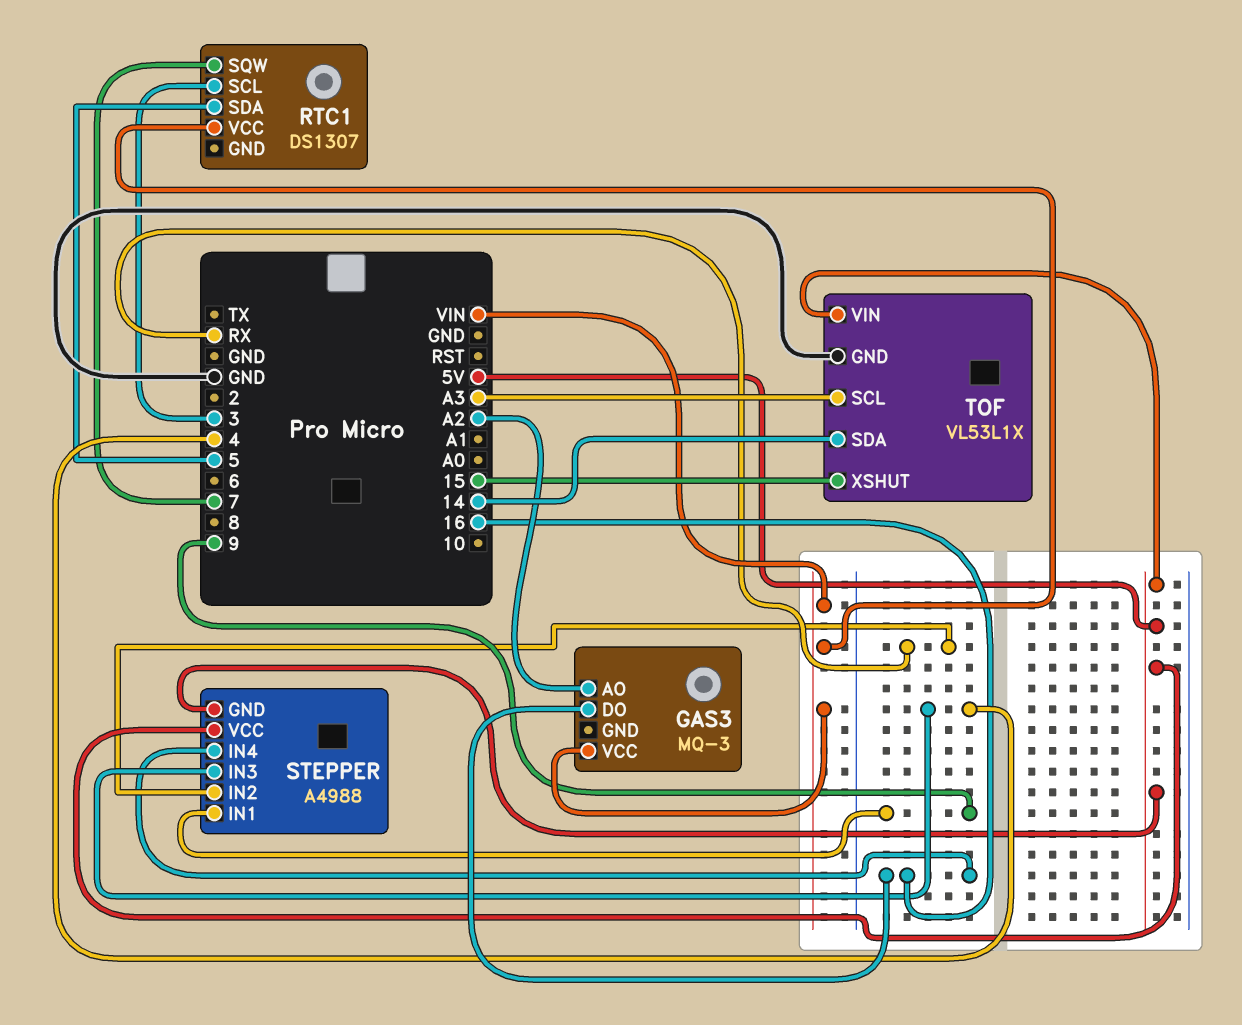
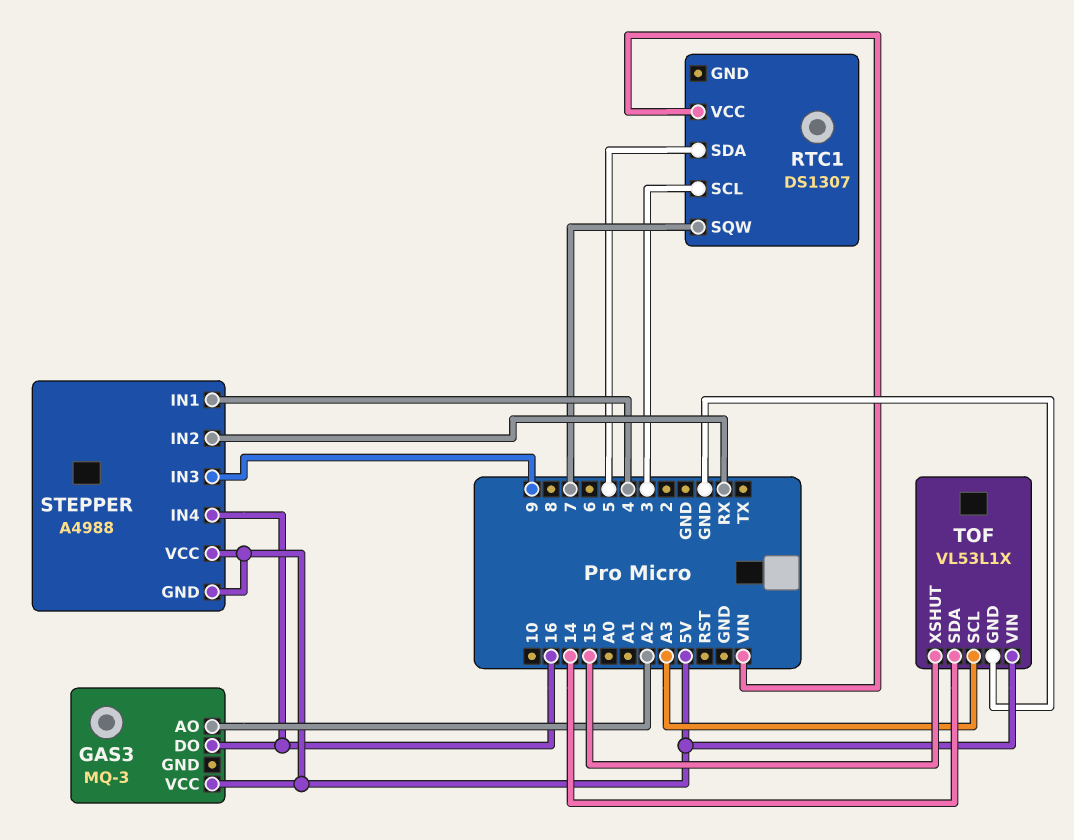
GAS3 pin VCC: VIN -> 5V
STEPPER pin IN1: 9 -> 4
STEPPER pin IN3: 4 -> 9

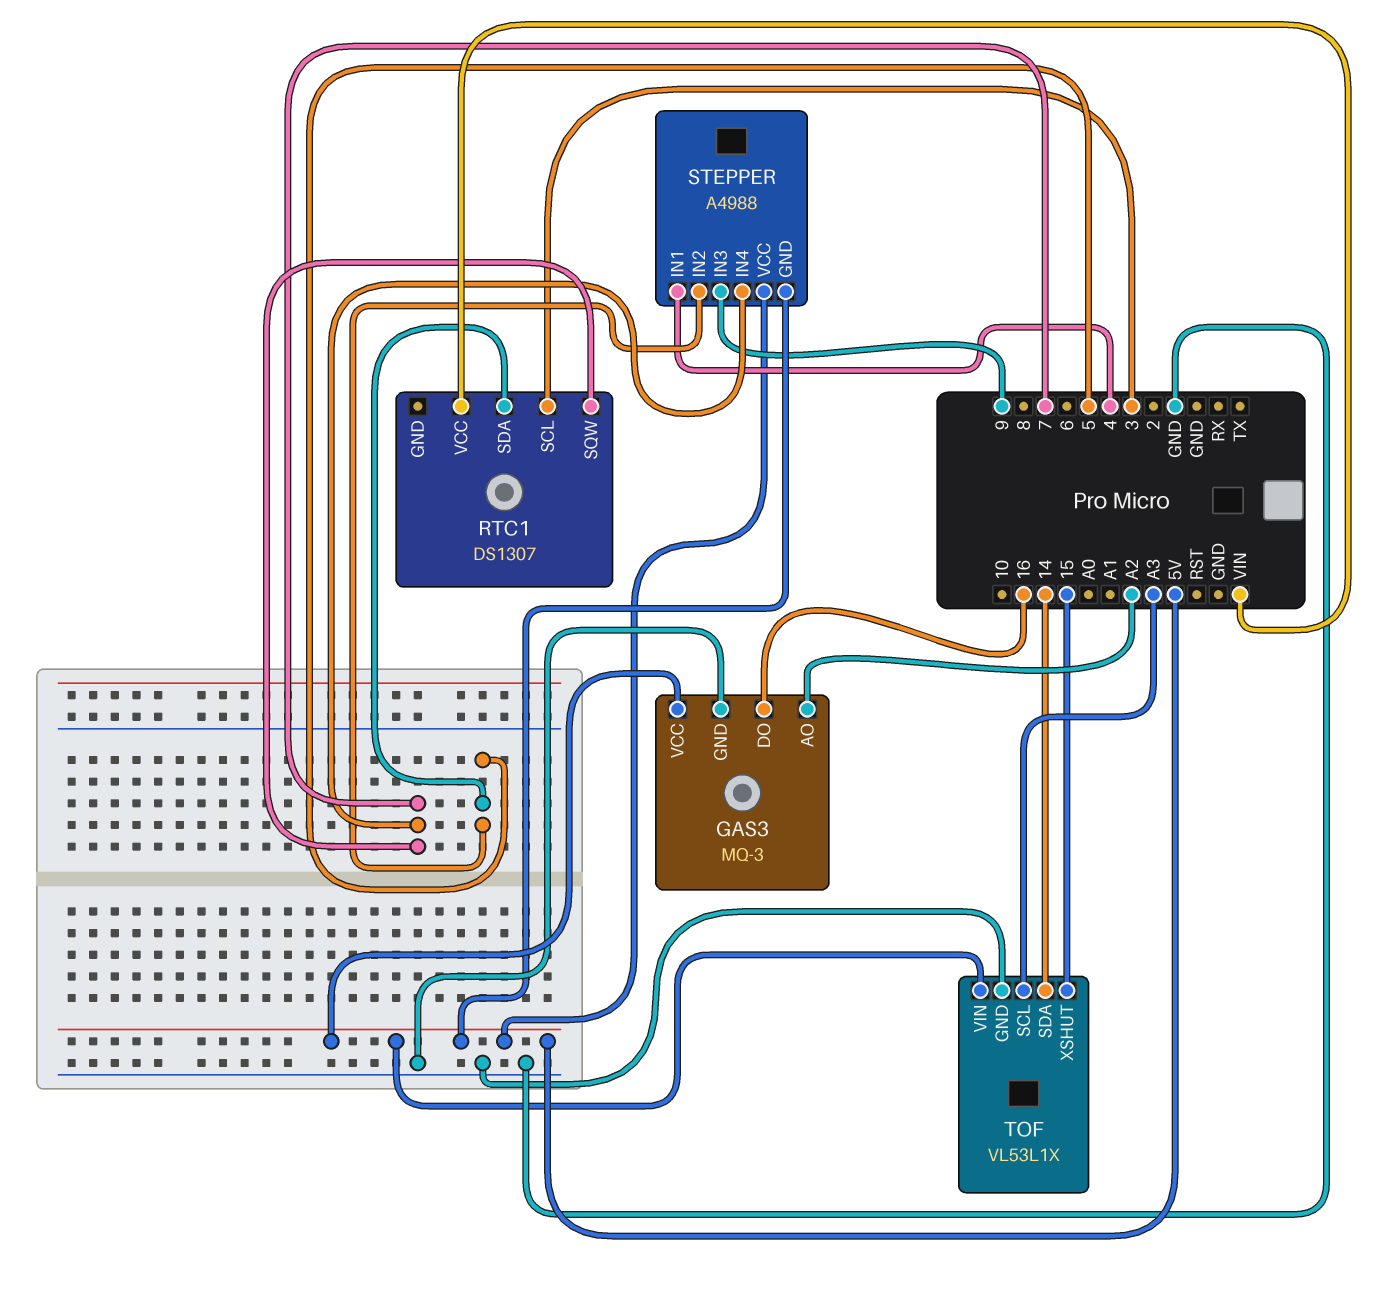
GAS3 pin GND: none -> GND
STEPPER pin IN2: RX -> 5
STEPPER pin IN4: 16 -> 7

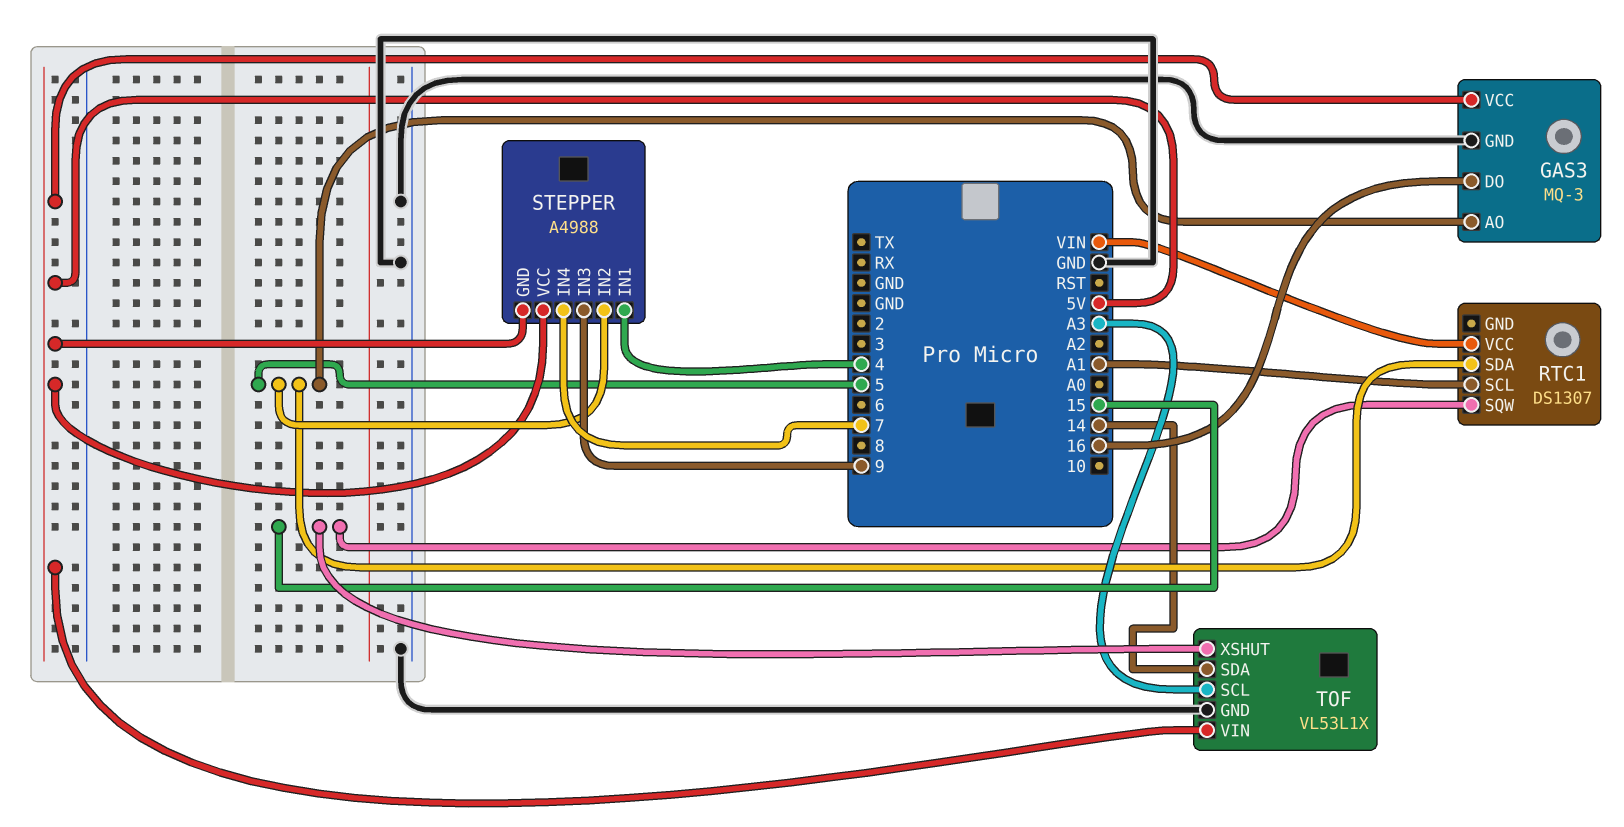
GAS3 pin AO: A2 -> 5
RTC1 pin SCL: 3 -> A1
RTC1 pin SQW: 7 -> 15

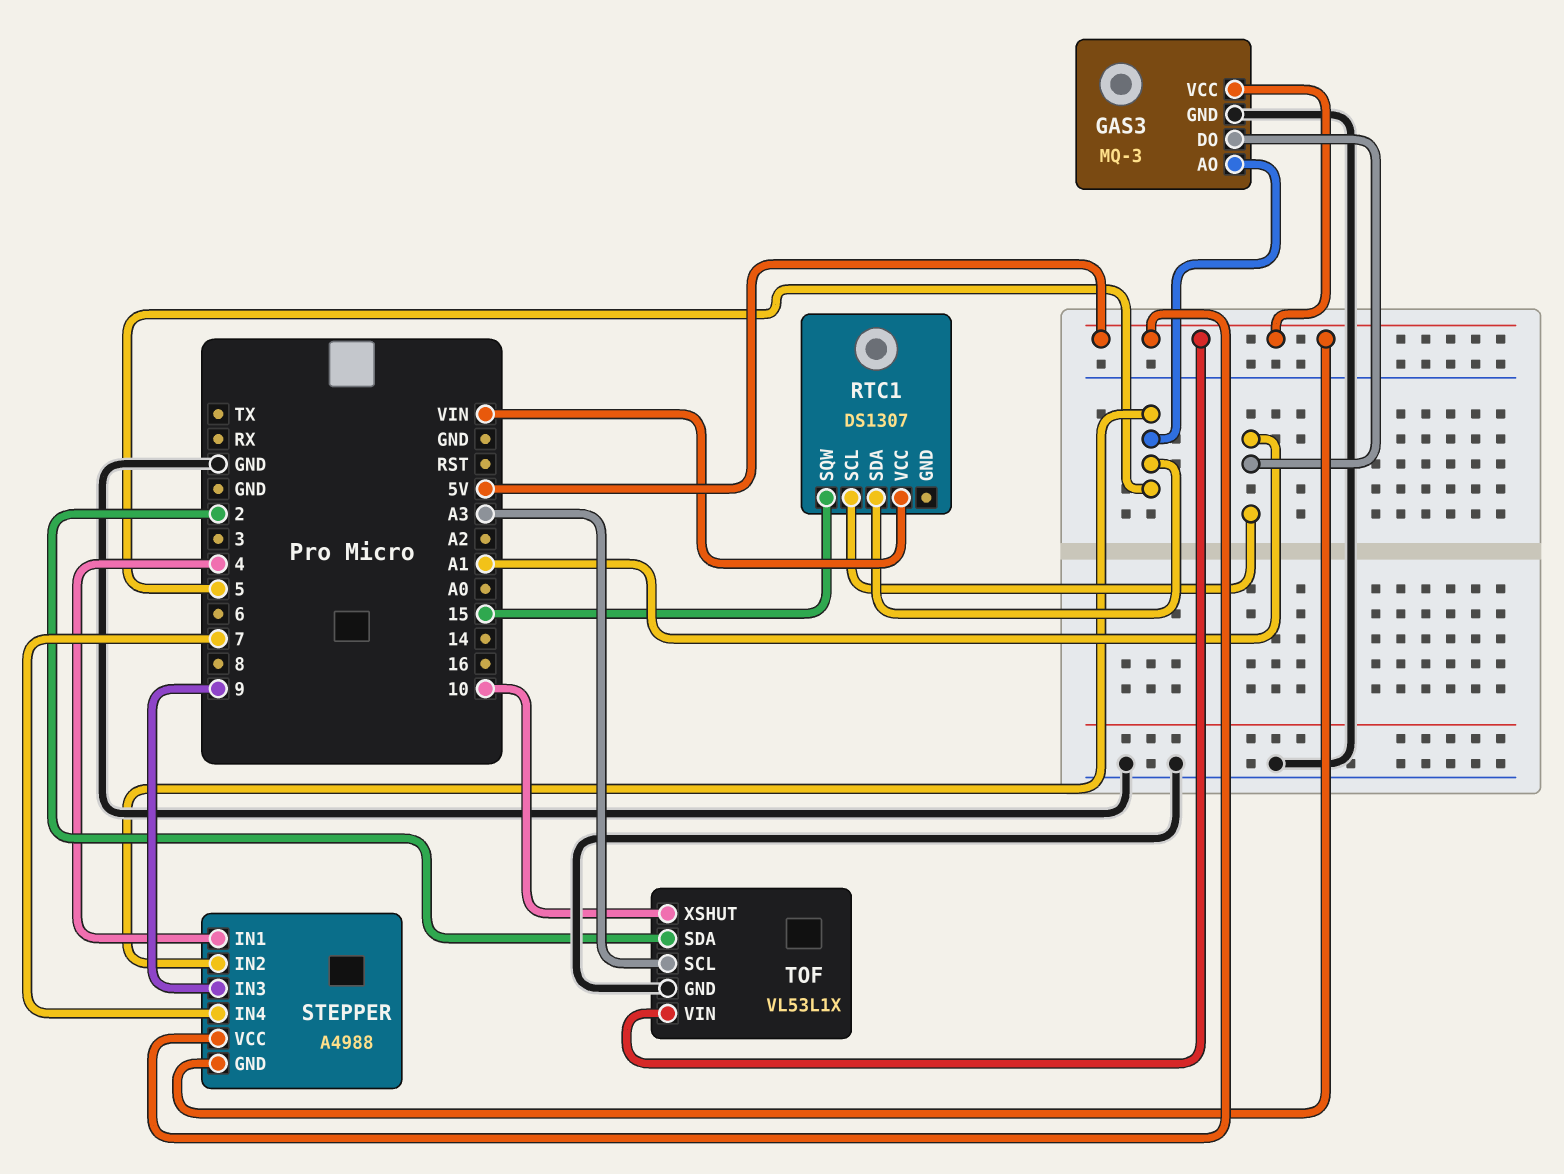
GAS3 pin DO: 16 -> A1
TOF pin SDA: 14 -> 2
TOF pin XSHUT: 15 -> 10

